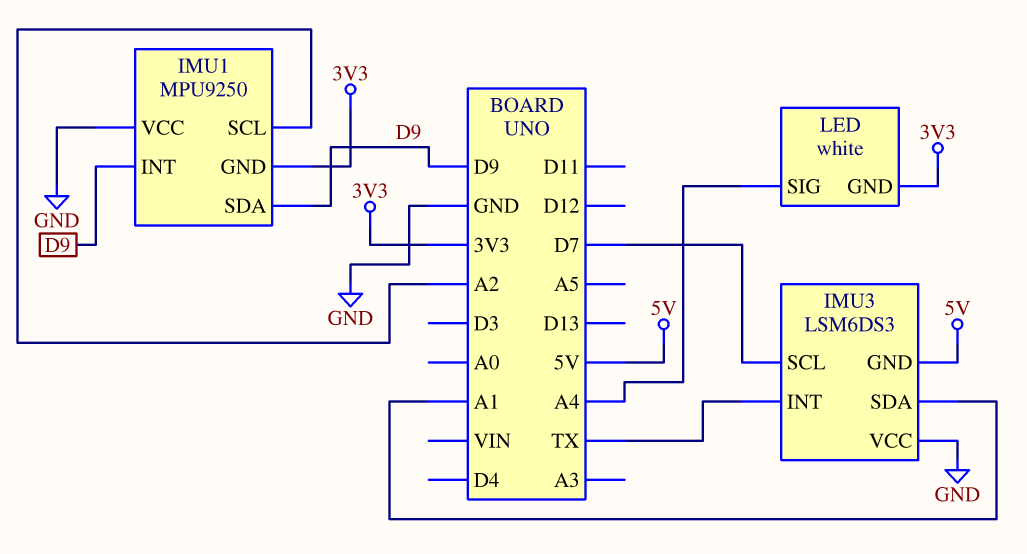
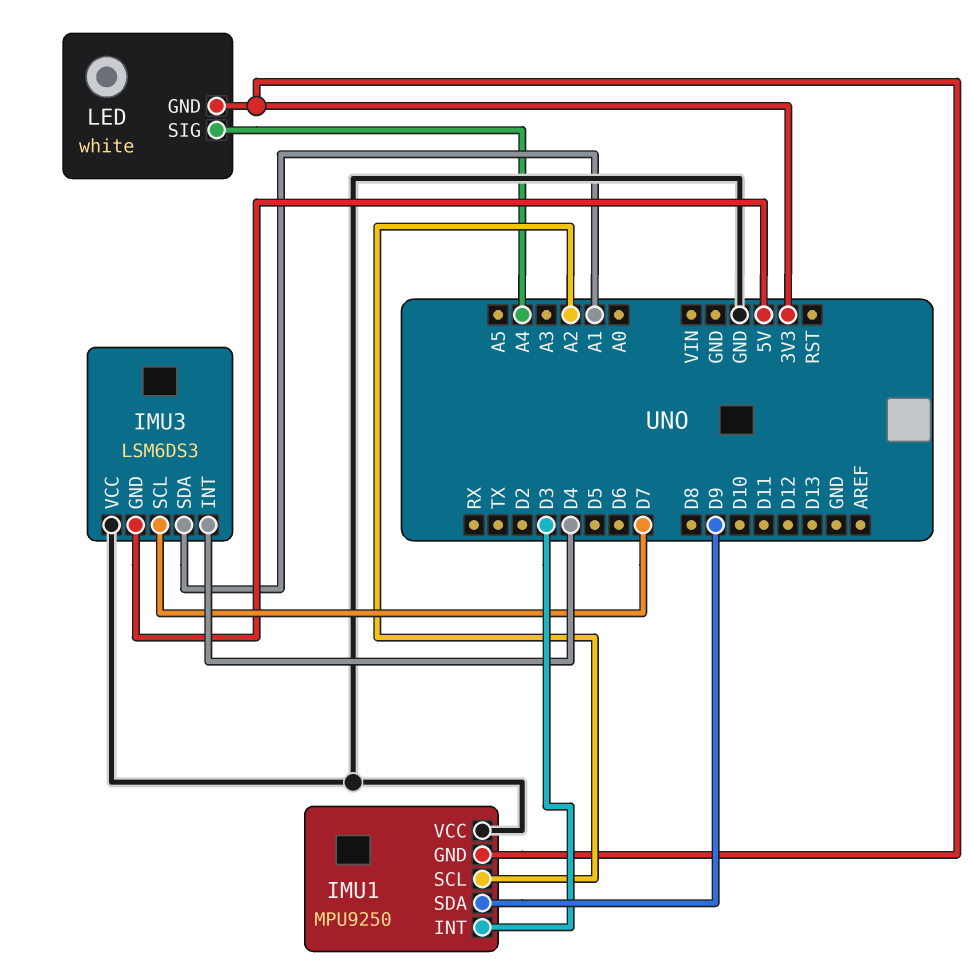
IMU1 pin INT: D9 -> D3
IMU3 pin INT: TX -> D4

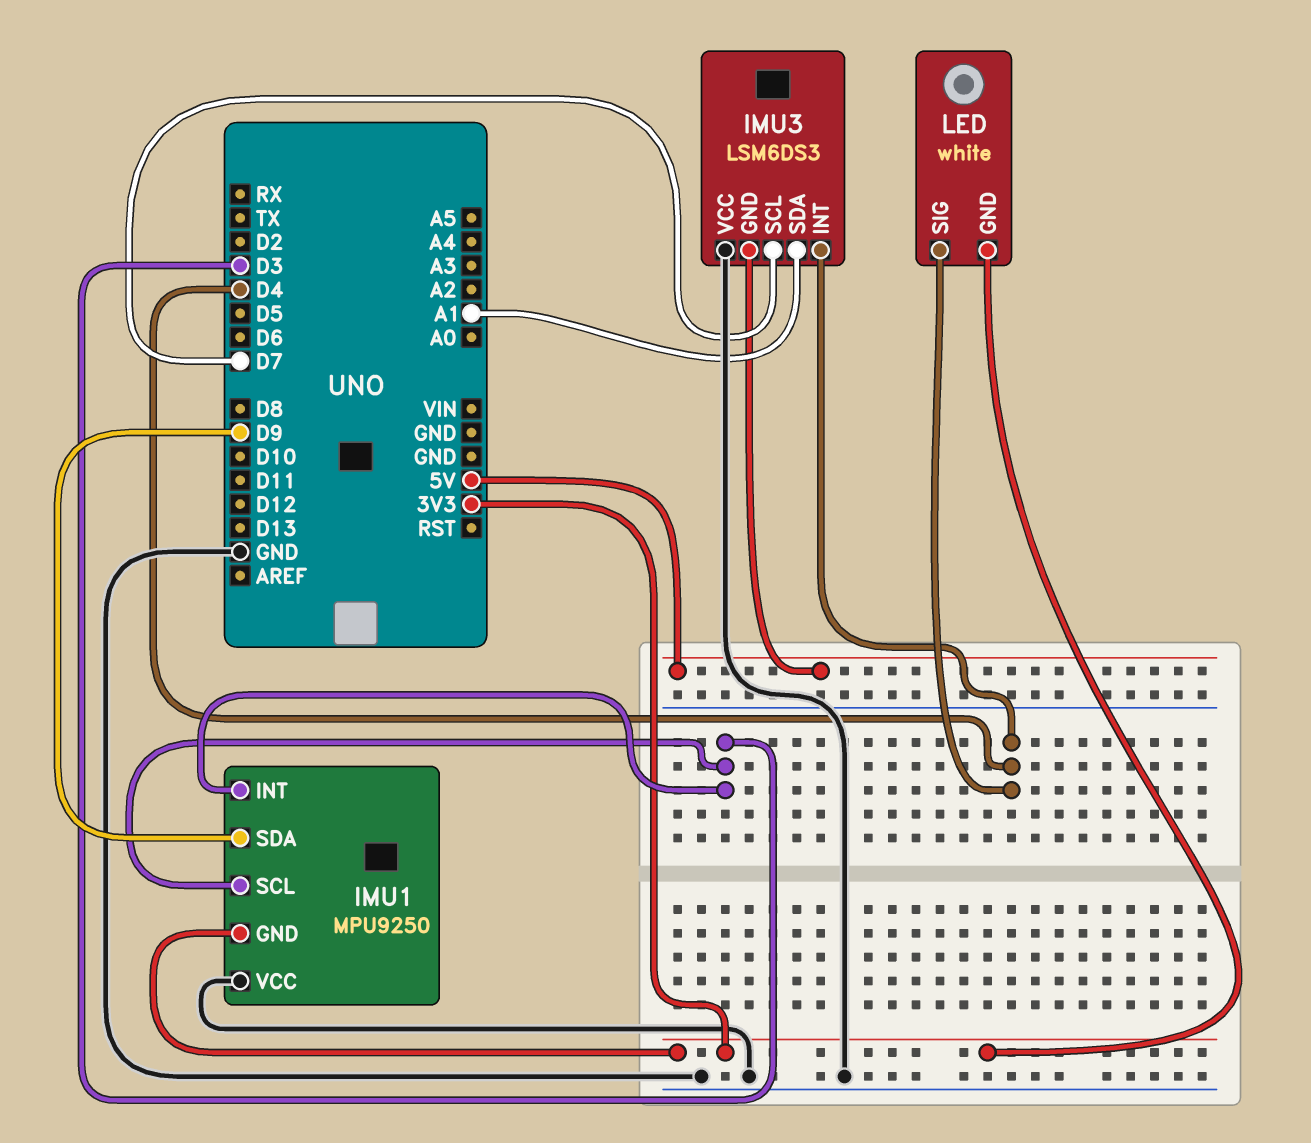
IMU1 pin SCL: A2 -> D3
LED pin SIG: A4 -> D4

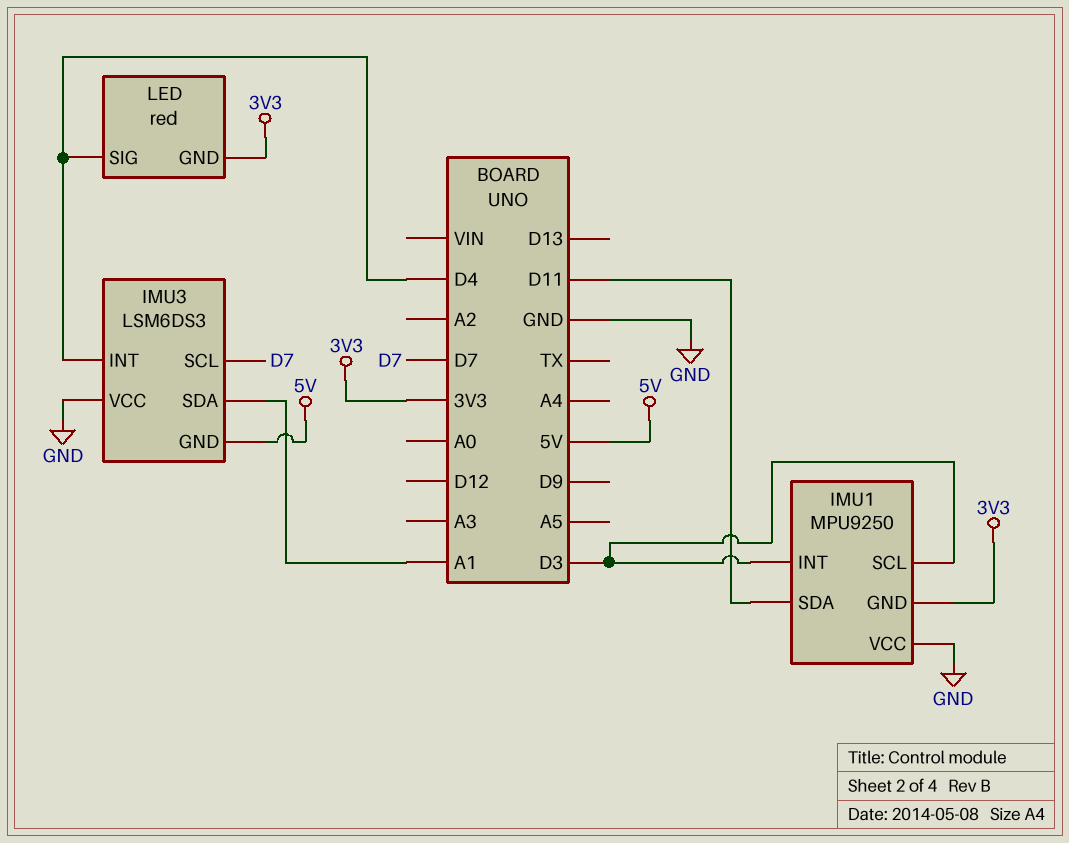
IMU1 pin SDA: D9 -> D11
LED: white -> red

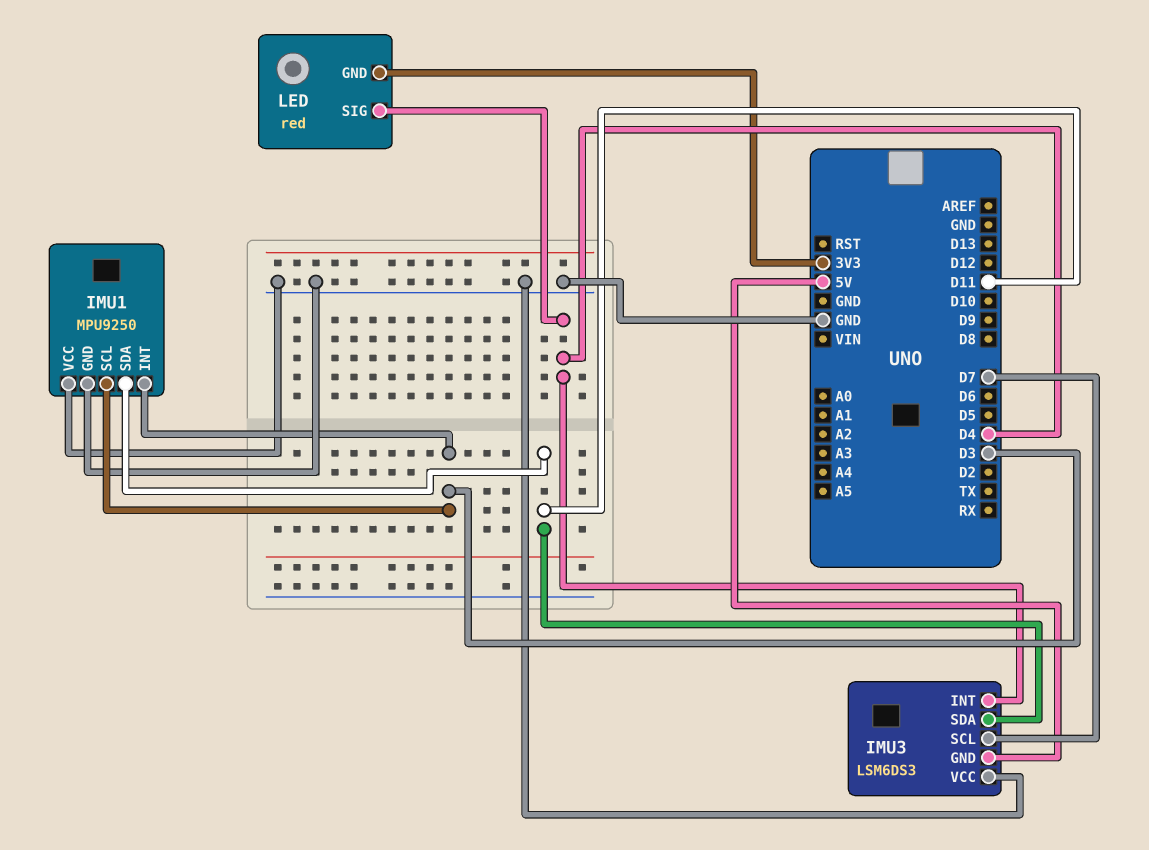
IMU1 pin GND: 3V3 -> GND
IMU3 pin SDA: A1 -> D11

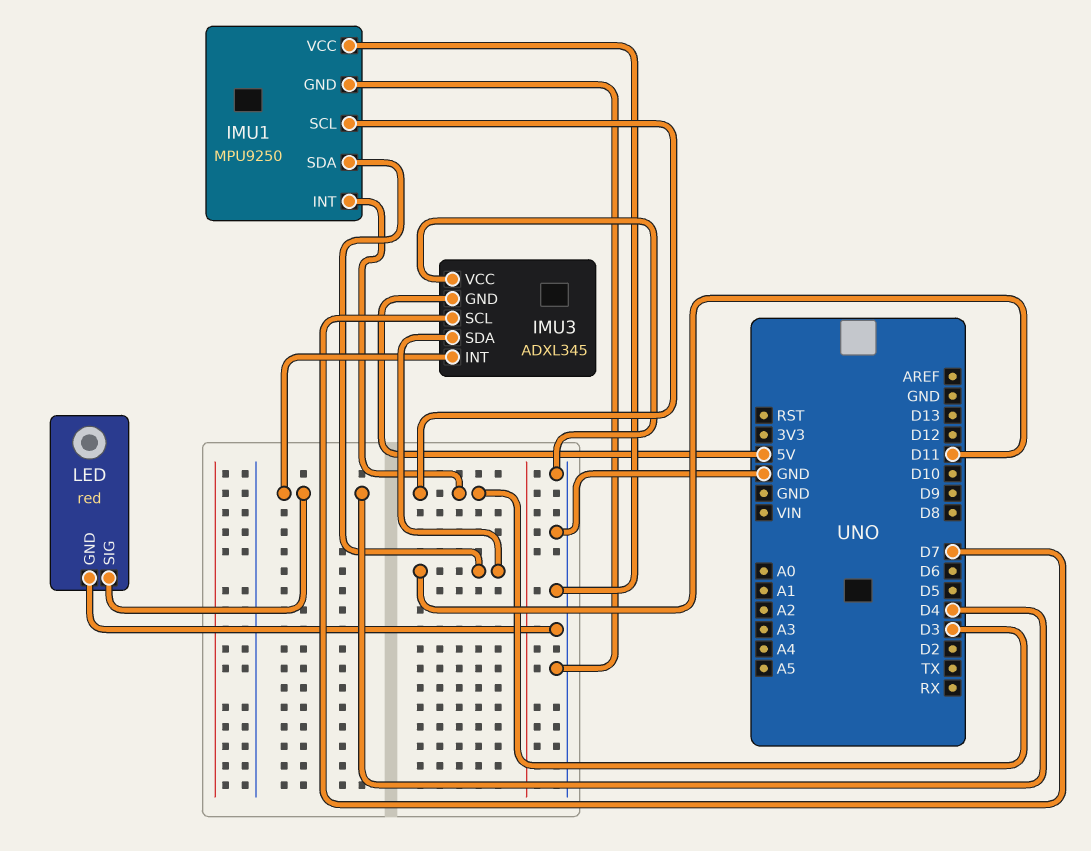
IMU3: LSM6DS3 -> ADXL345
LED pin GND: 3V3 -> GND

